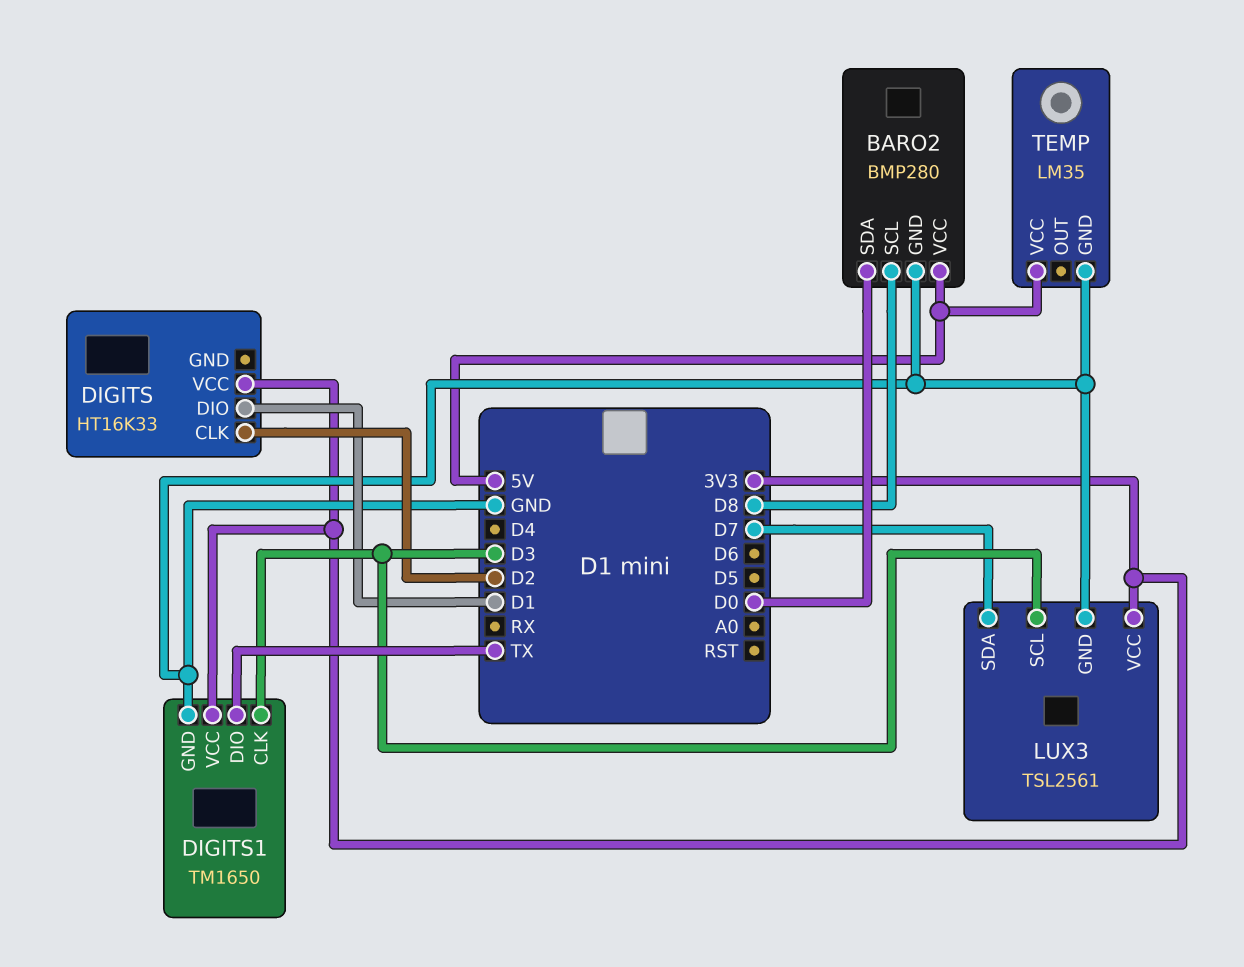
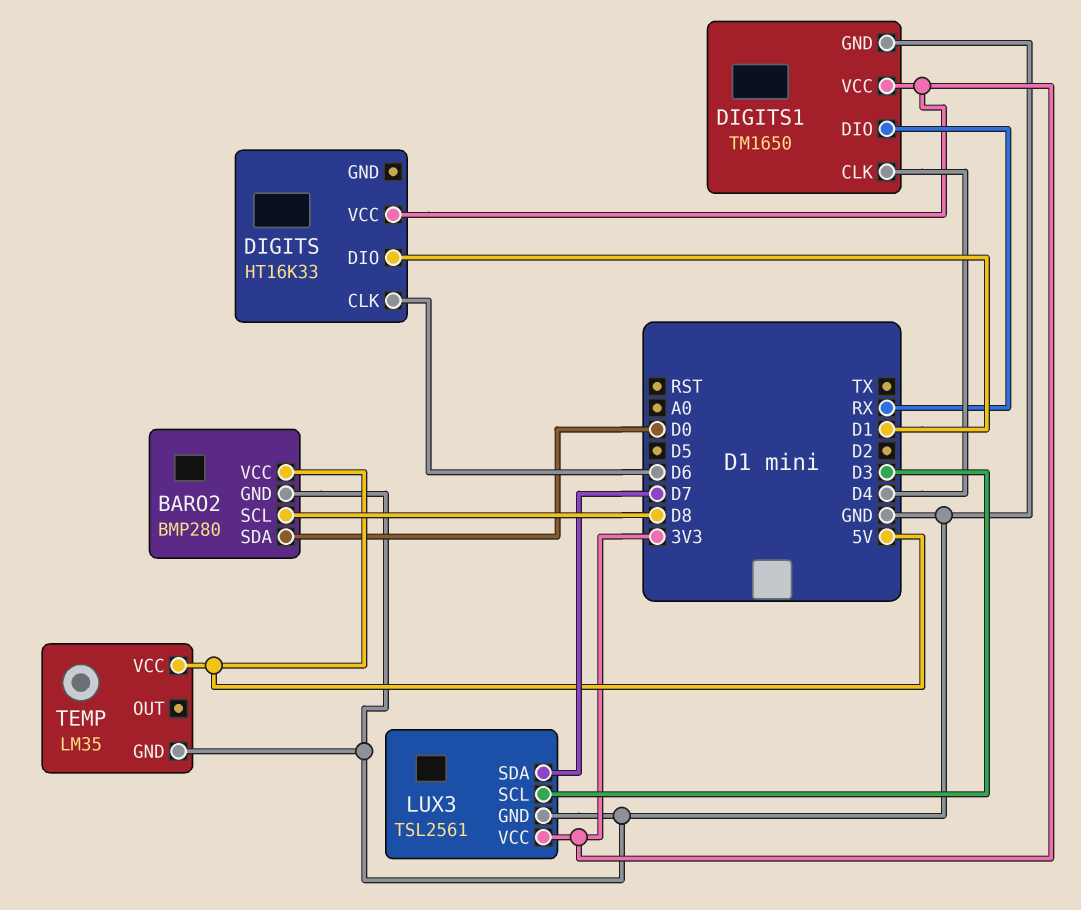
DIGITS pin CLK: D2 -> D6
DIGITS1 pin CLK: D3 -> D4
DIGITS1 pin DIO: TX -> RX

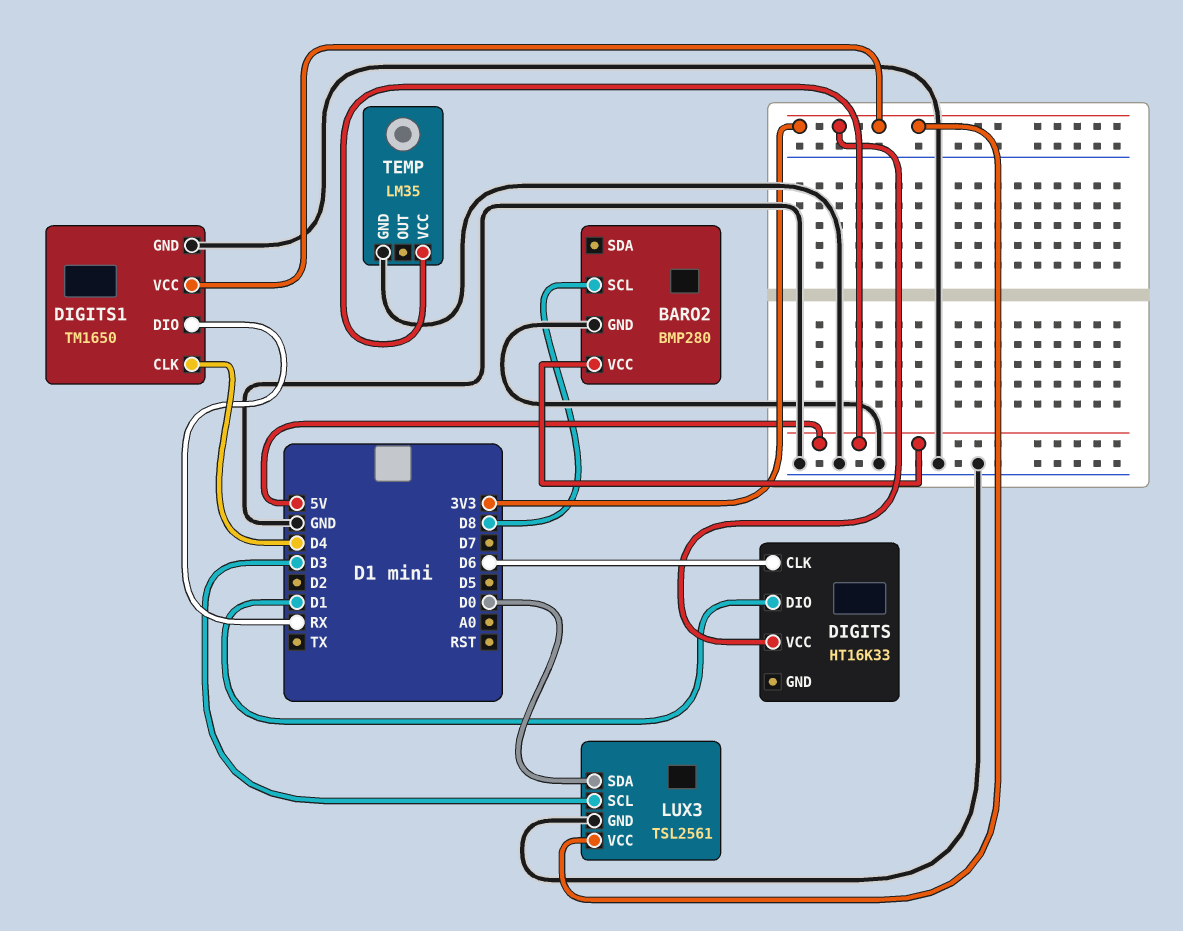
BARO2 pin SDA: D0 -> none
LUX3 pin SDA: D7 -> D0

